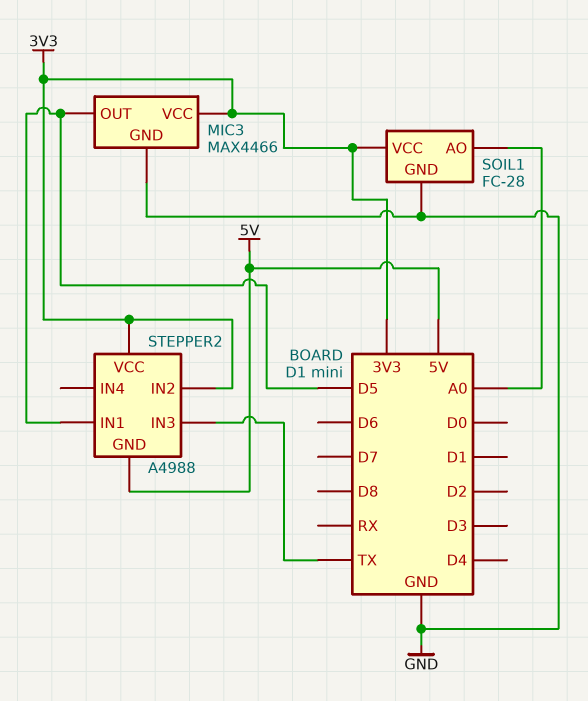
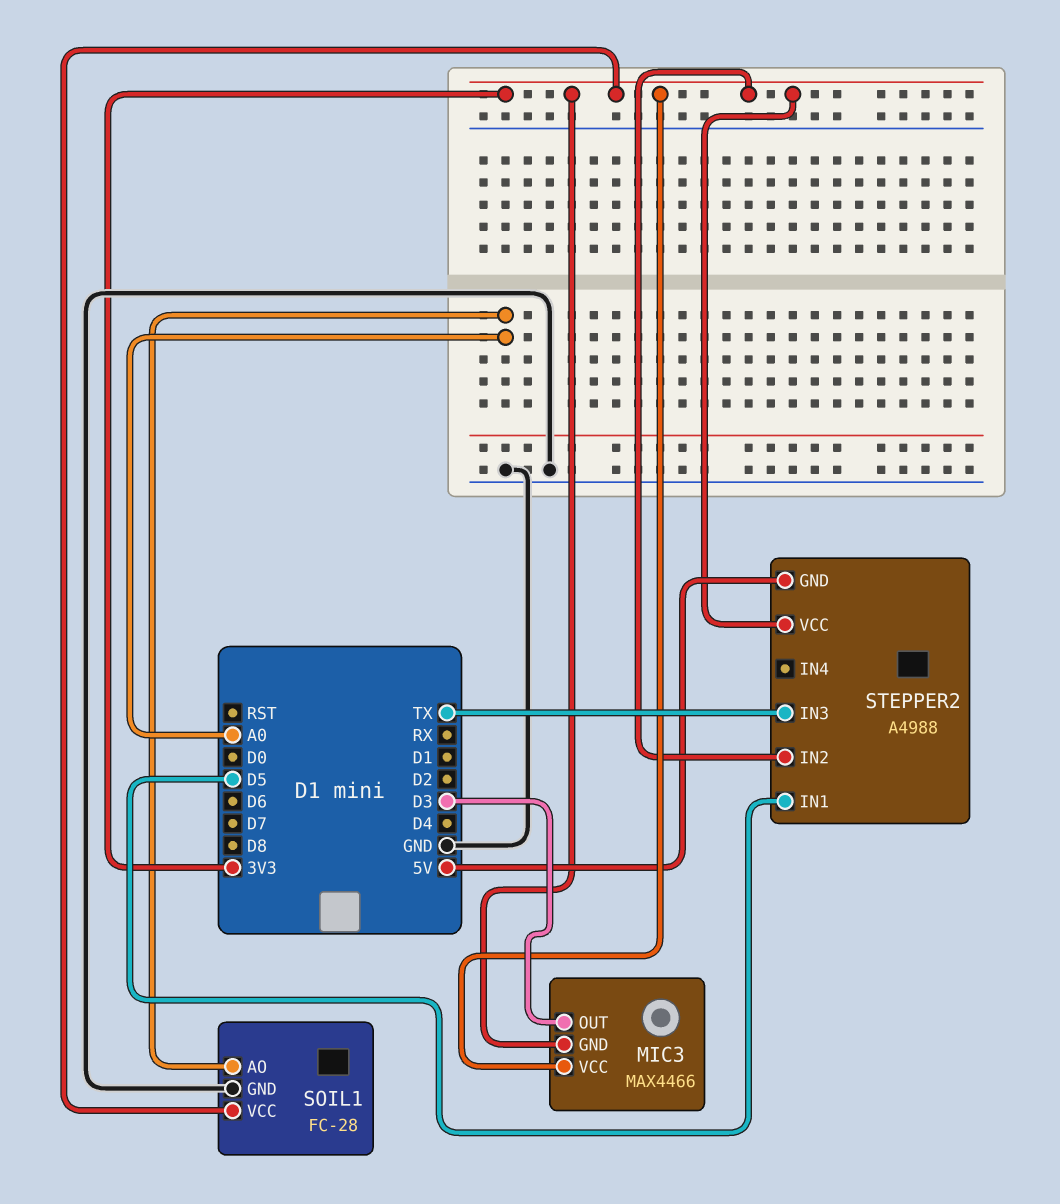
MIC3 pin GND: GND -> 3V3
MIC3 pin OUT: D5 -> D3

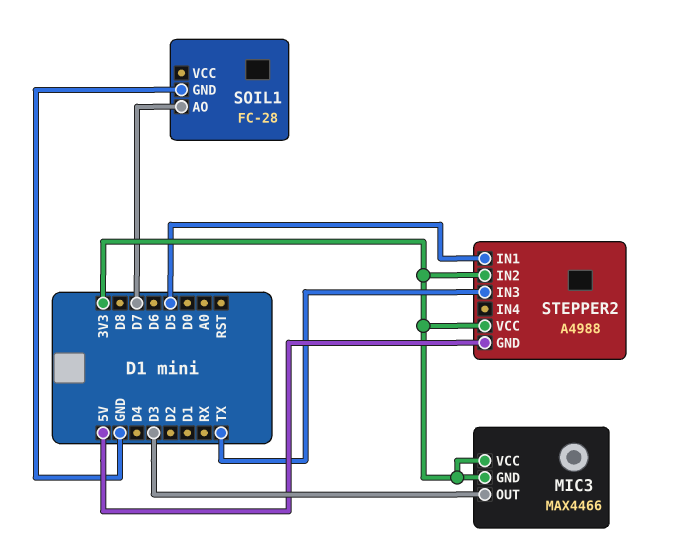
SOIL1 pin AO: A0 -> D7
SOIL1 pin VCC: 3V3 -> none

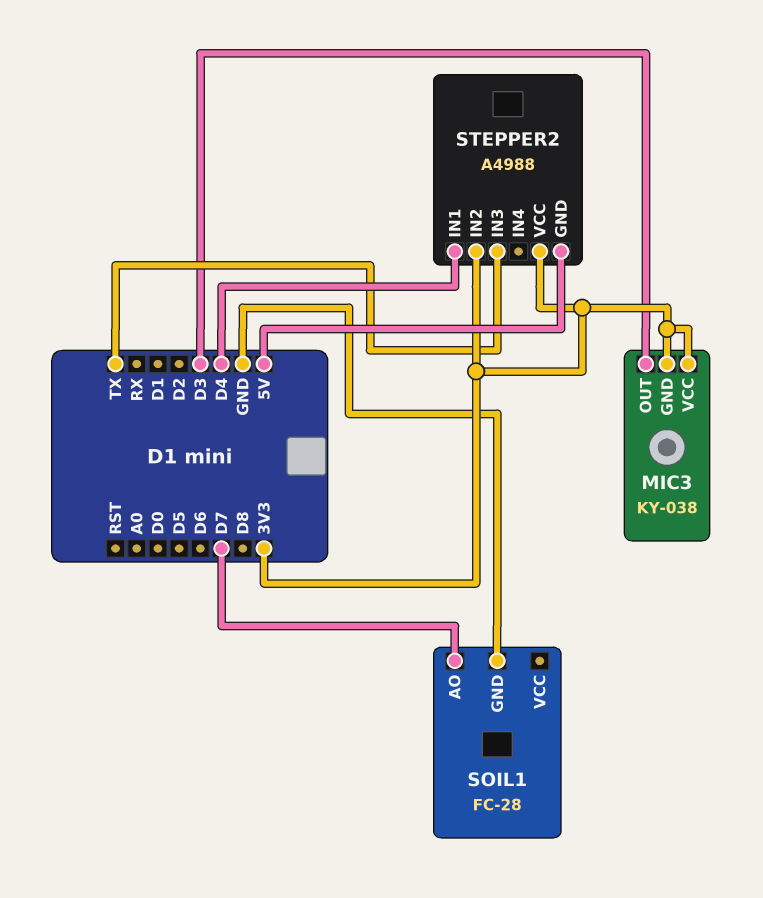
MIC3: MAX4466 -> KY-038
STEPPER2 pin IN1: D5 -> D4

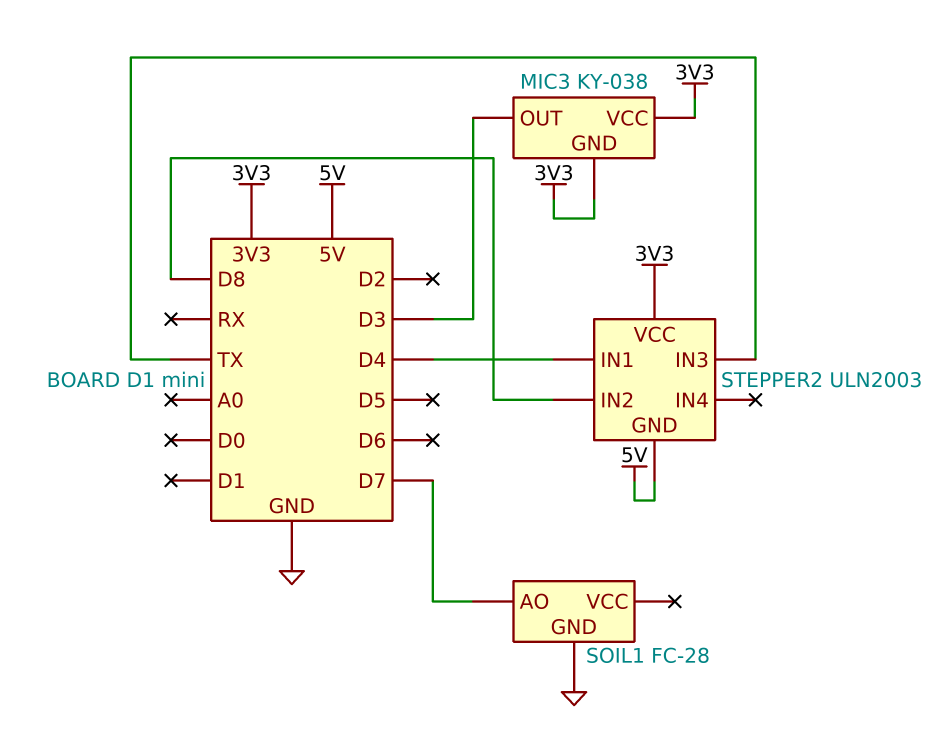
STEPPER2: A4988 -> ULN2003
STEPPER2 pin IN2: 3V3 -> D8

